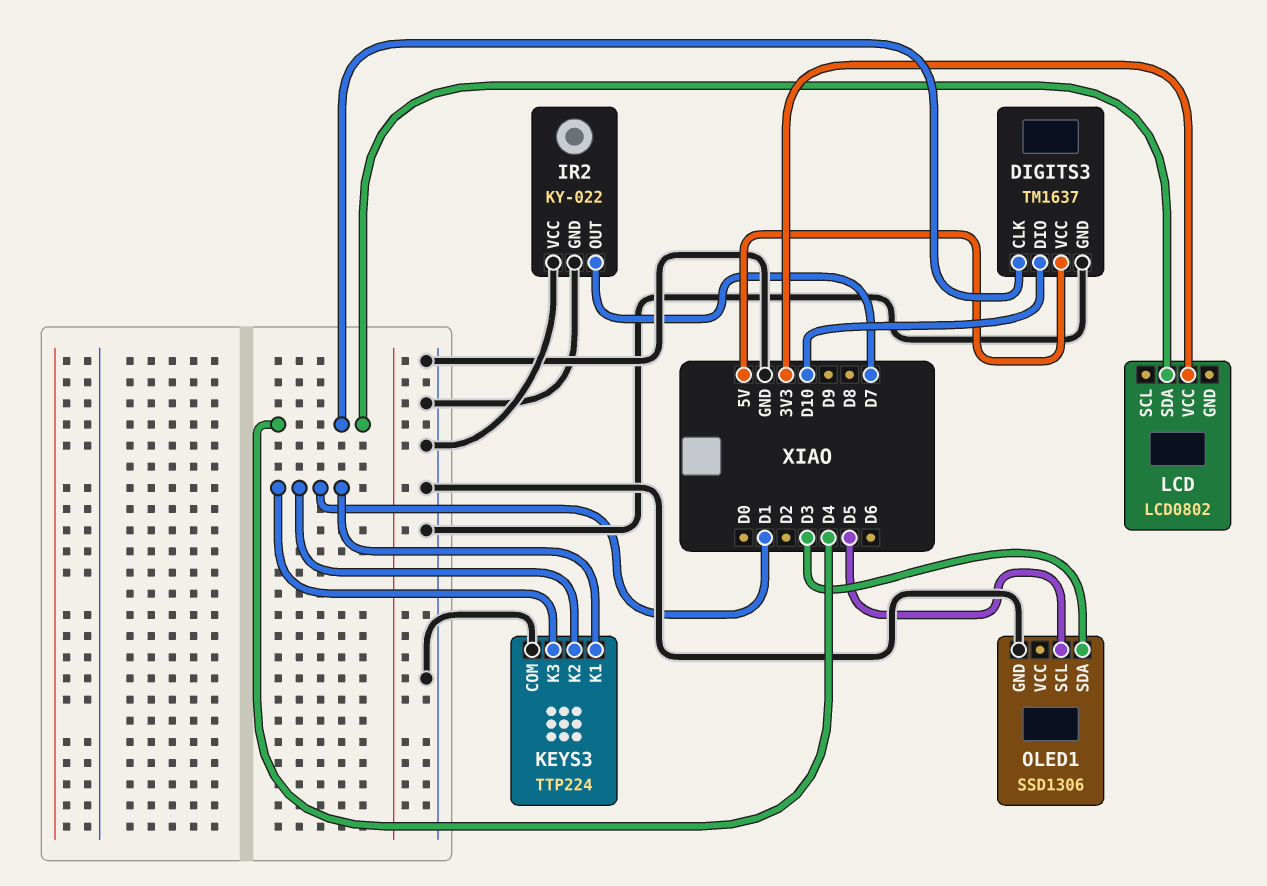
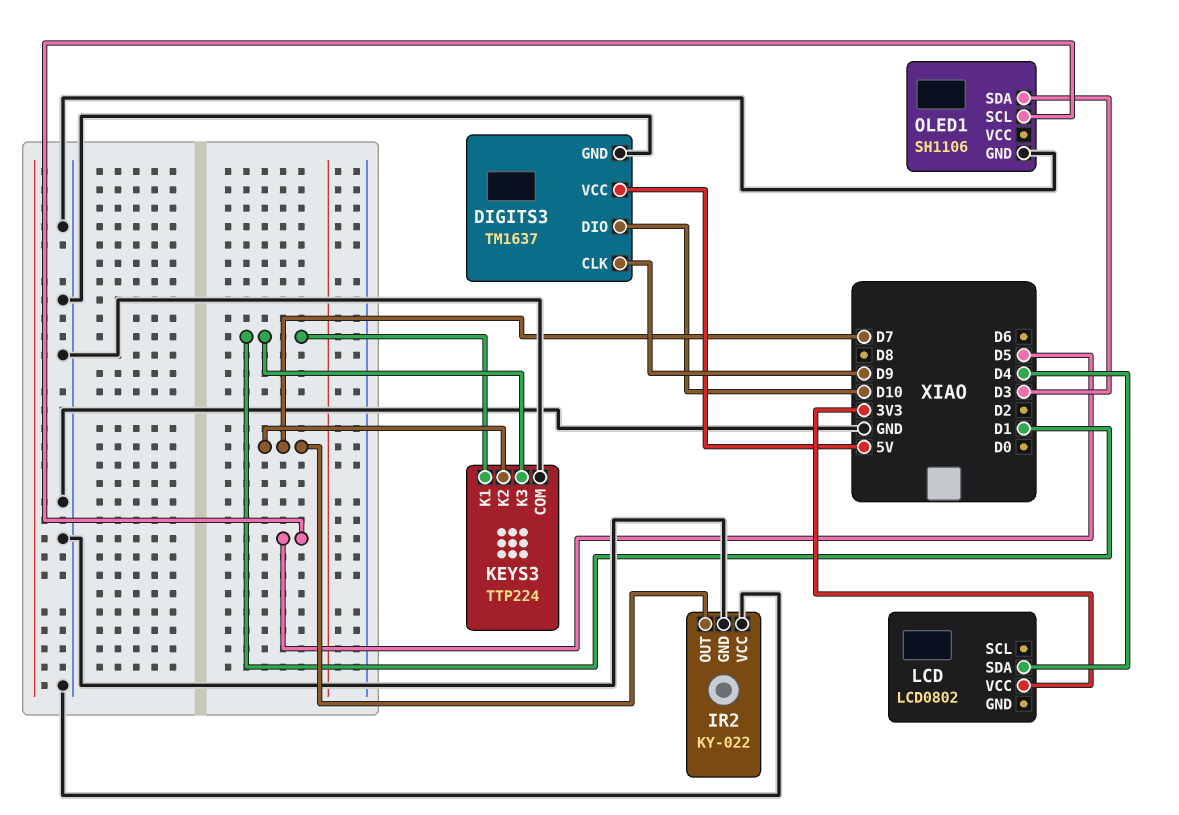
DIGITS3 pin CLK: D4 -> D9
KEYS3 pin K2: D1 -> D7
OLED1: SSD1306 -> SH1106

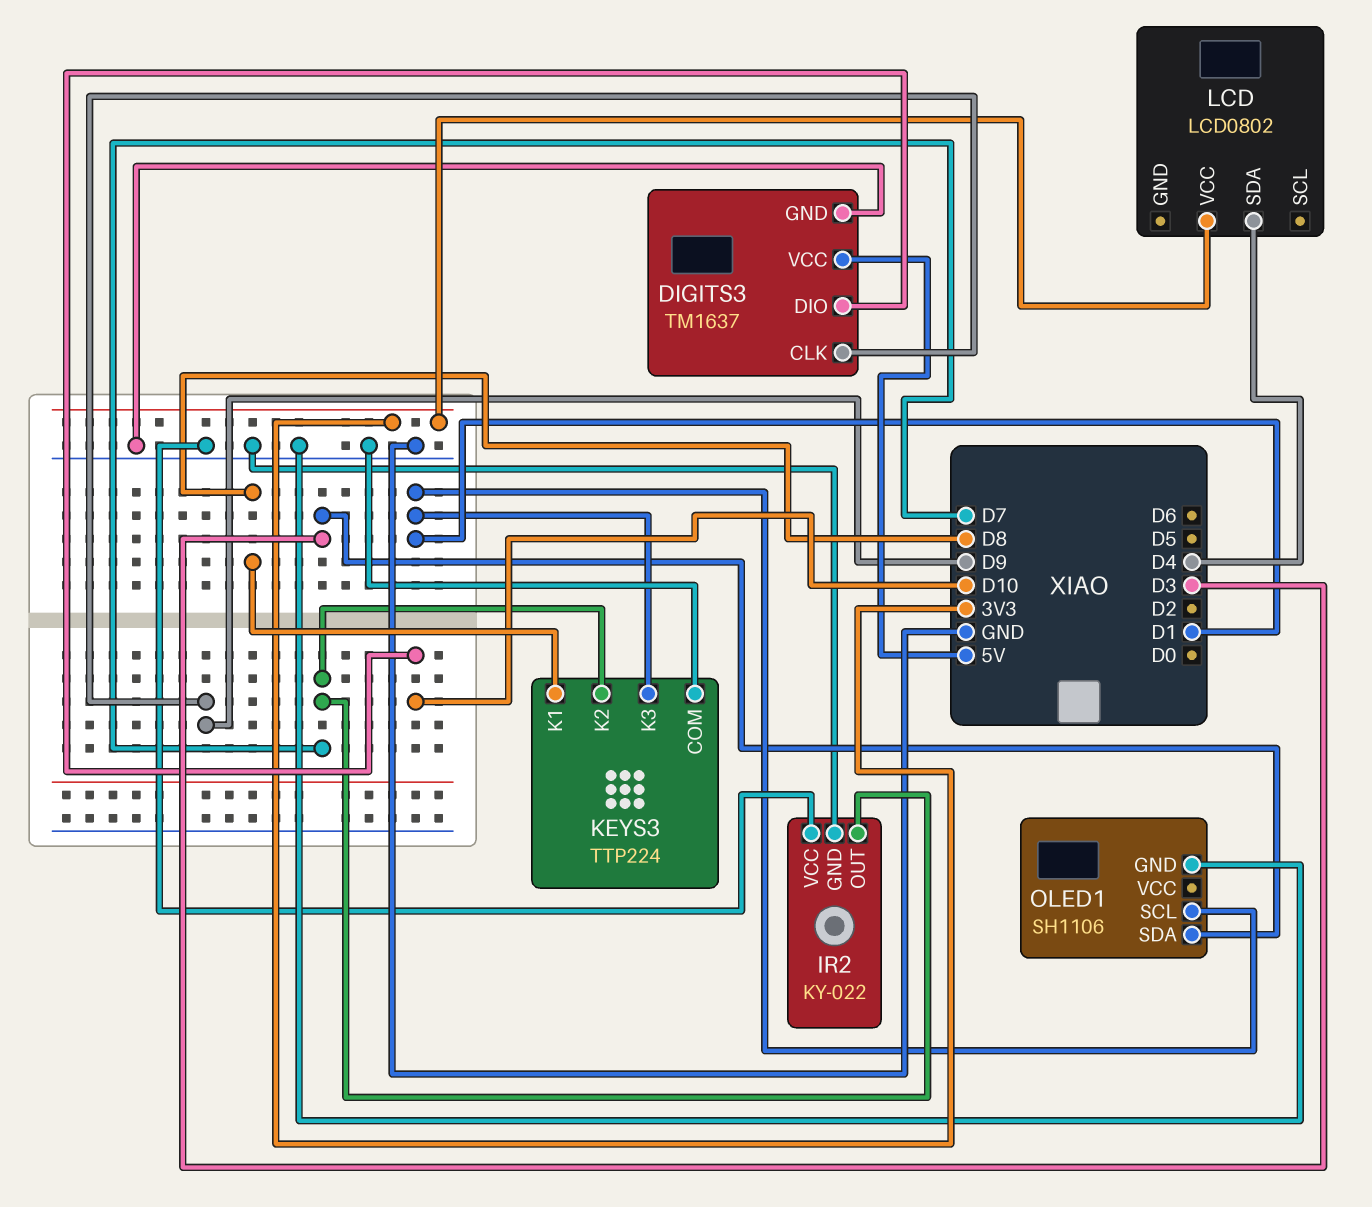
KEYS3 pin K1: D1 -> D8
OLED1 pin SCL: D5 -> D1

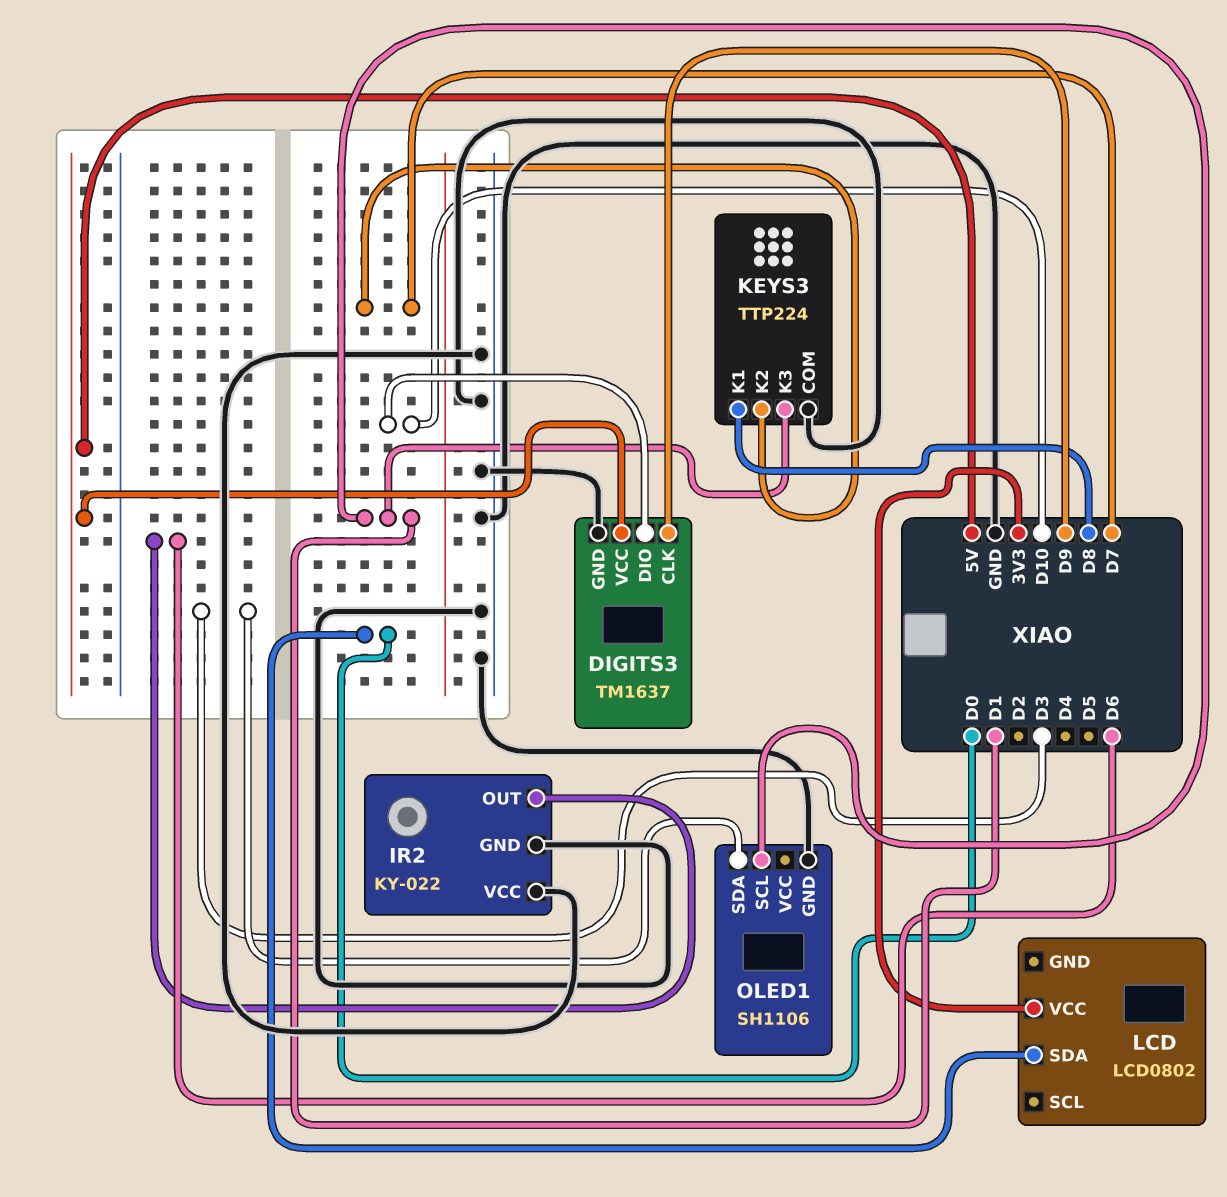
IR2 pin OUT: D7 -> D6
LCD pin SDA: D4 -> D0

